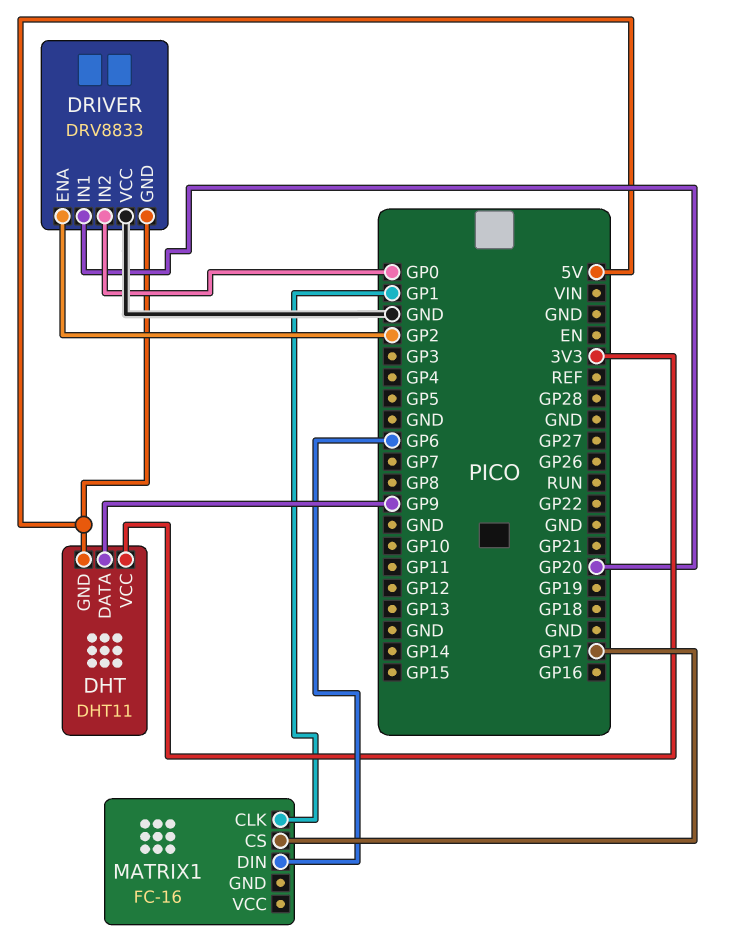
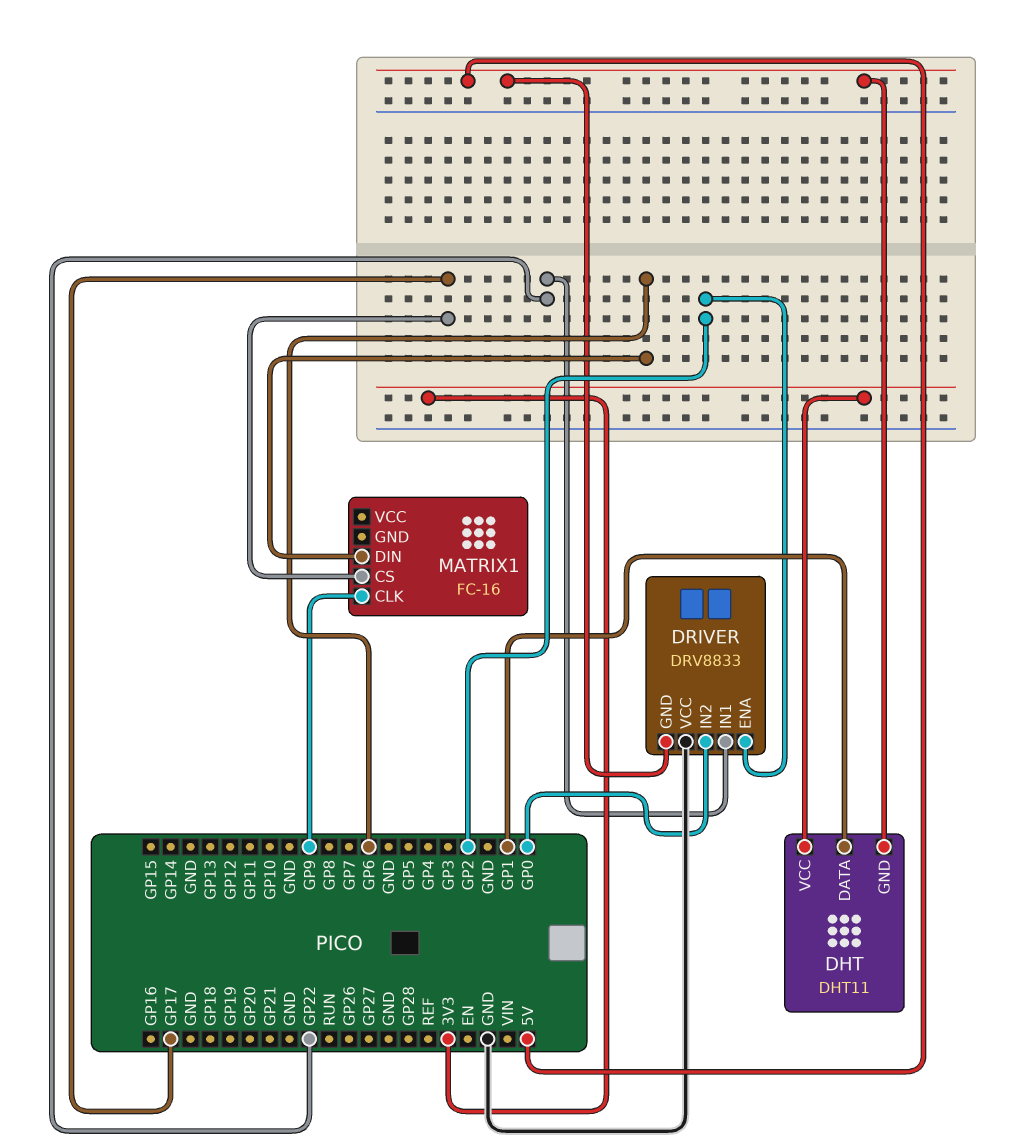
DHT pin DATA: GP9 -> GP1
DRIVER pin IN1: GP20 -> GP22
MATRIX1 pin CLK: GP1 -> GP9

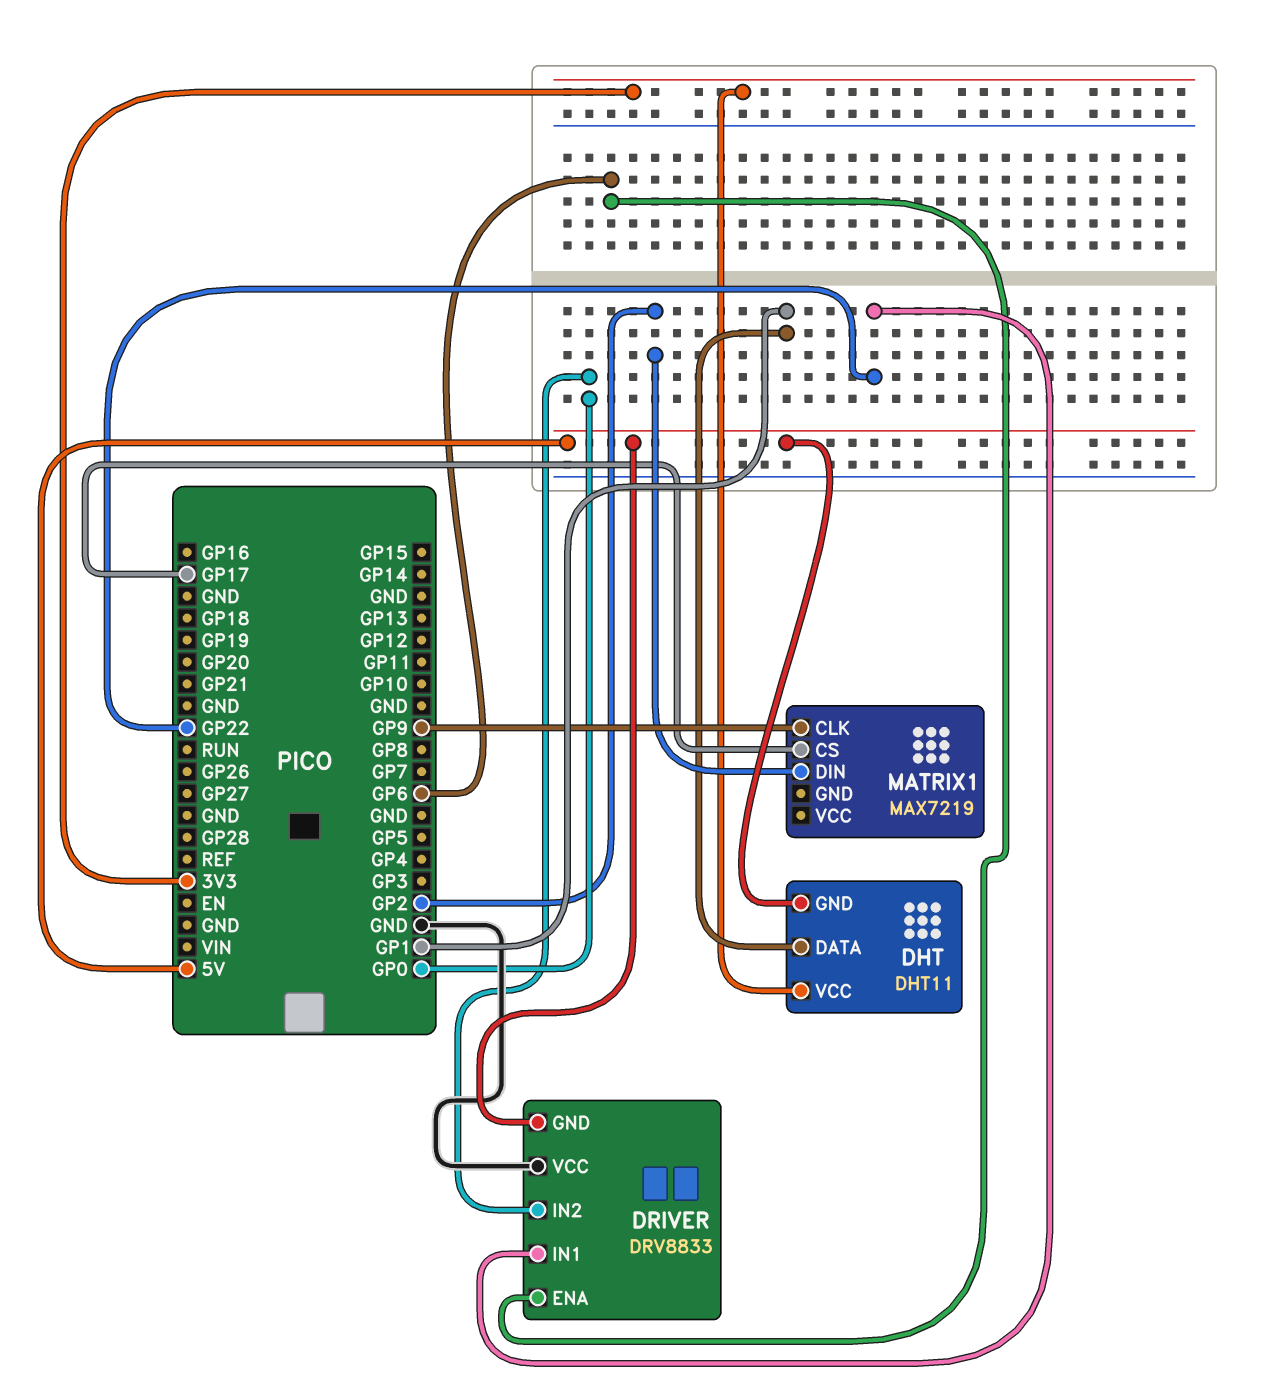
DRIVER pin ENA: GP2 -> GP6
MATRIX1: FC-16 -> MAX7219
MATRIX1 pin DIN: GP6 -> GP2

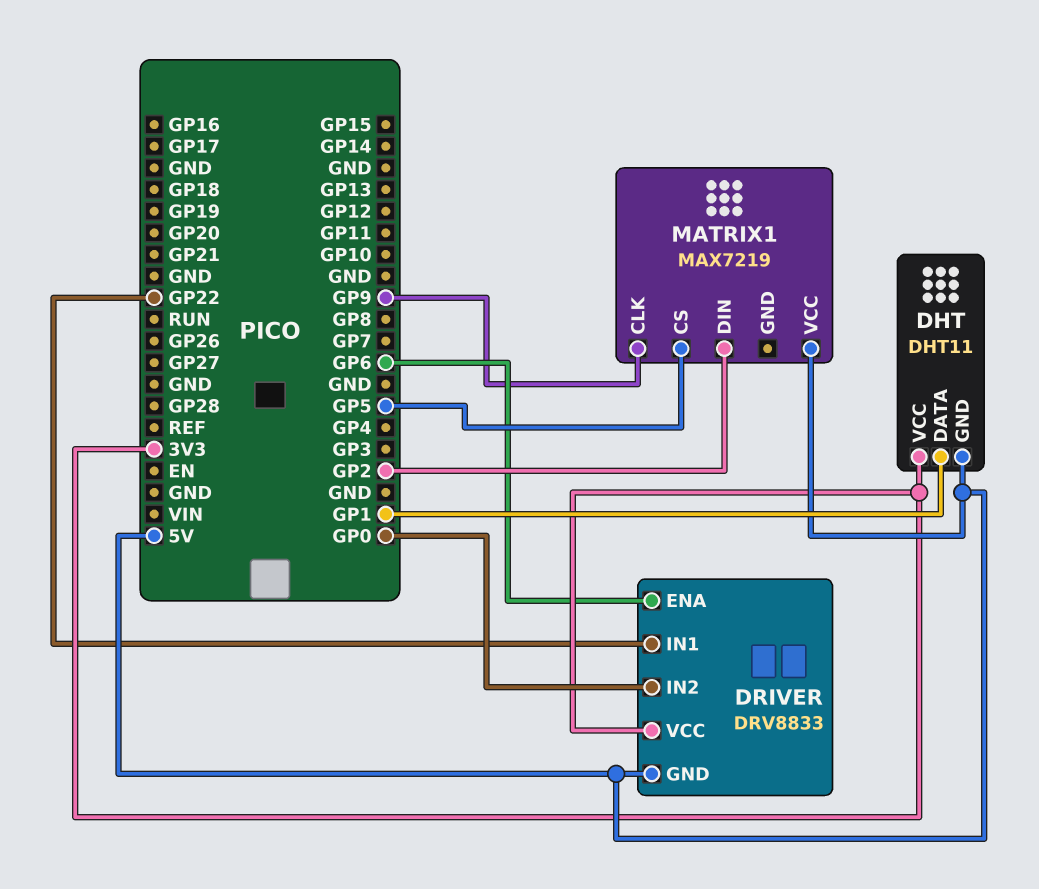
DRIVER pin VCC: GND -> 3V3
MATRIX1 pin CS: GP17 -> GP5
MATRIX1 pin VCC: none -> 5V

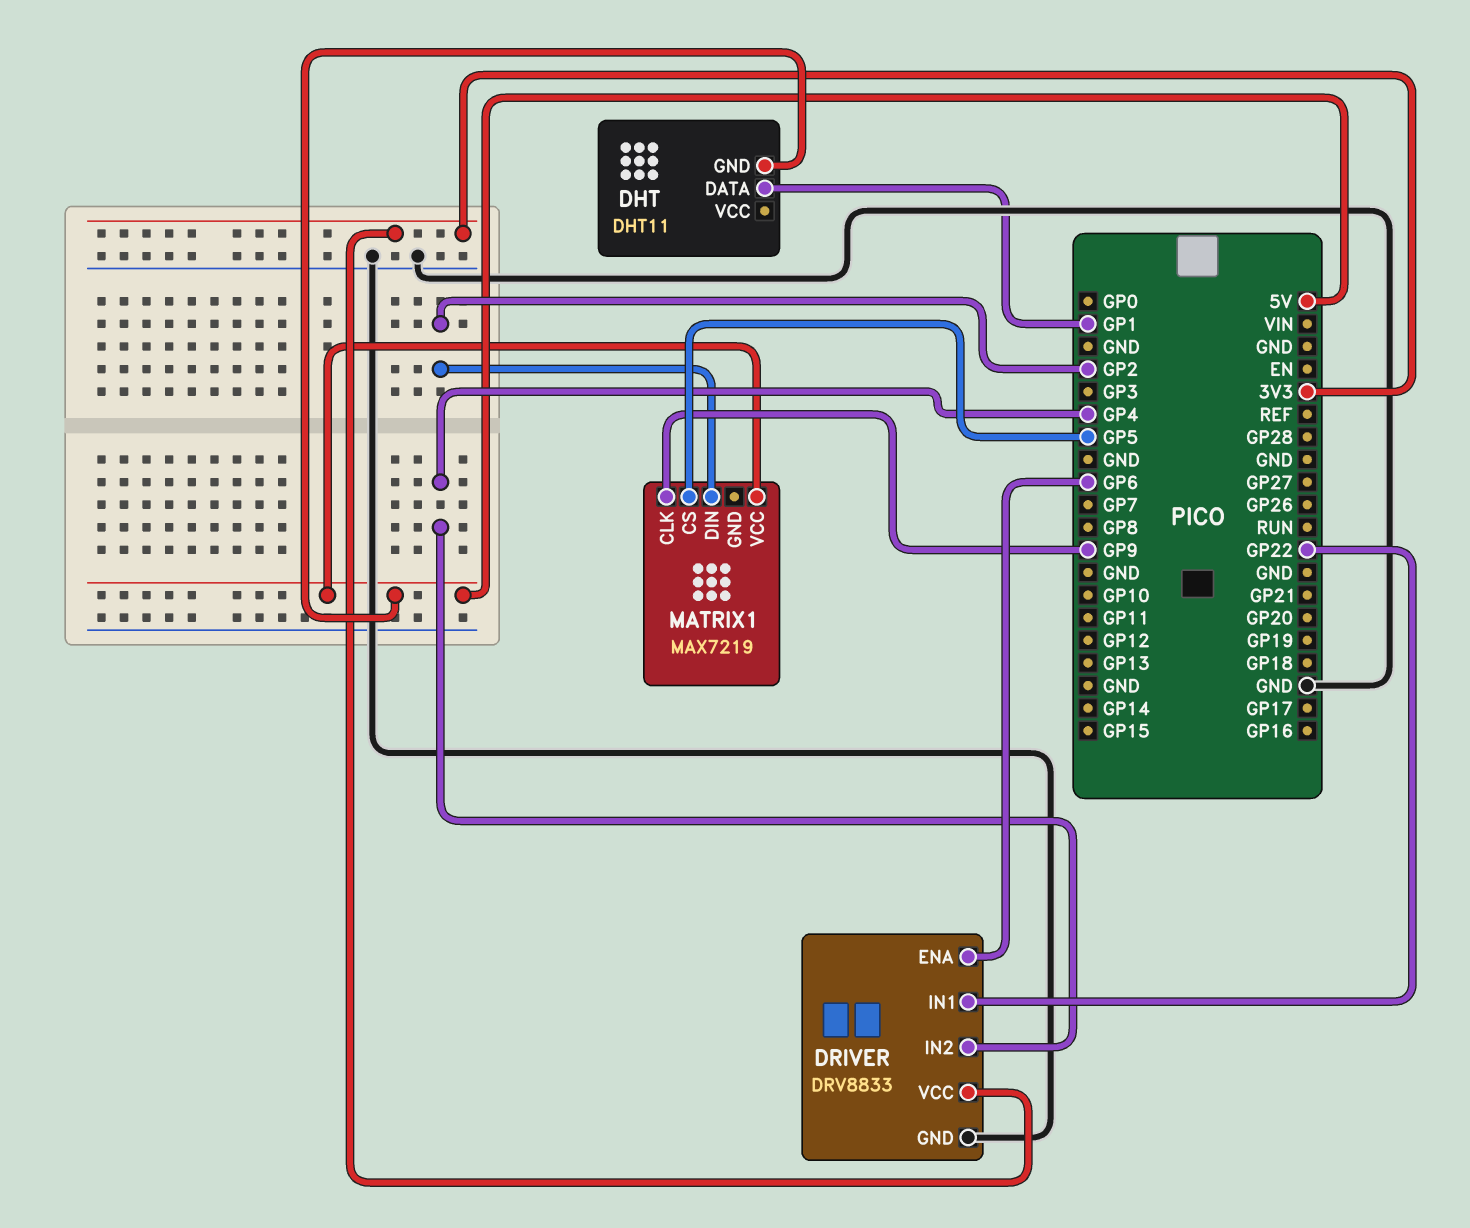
DHT pin VCC: 3V3 -> none
DRIVER pin GND: 5V -> GND
DRIVER pin IN2: GP0 -> GP4

